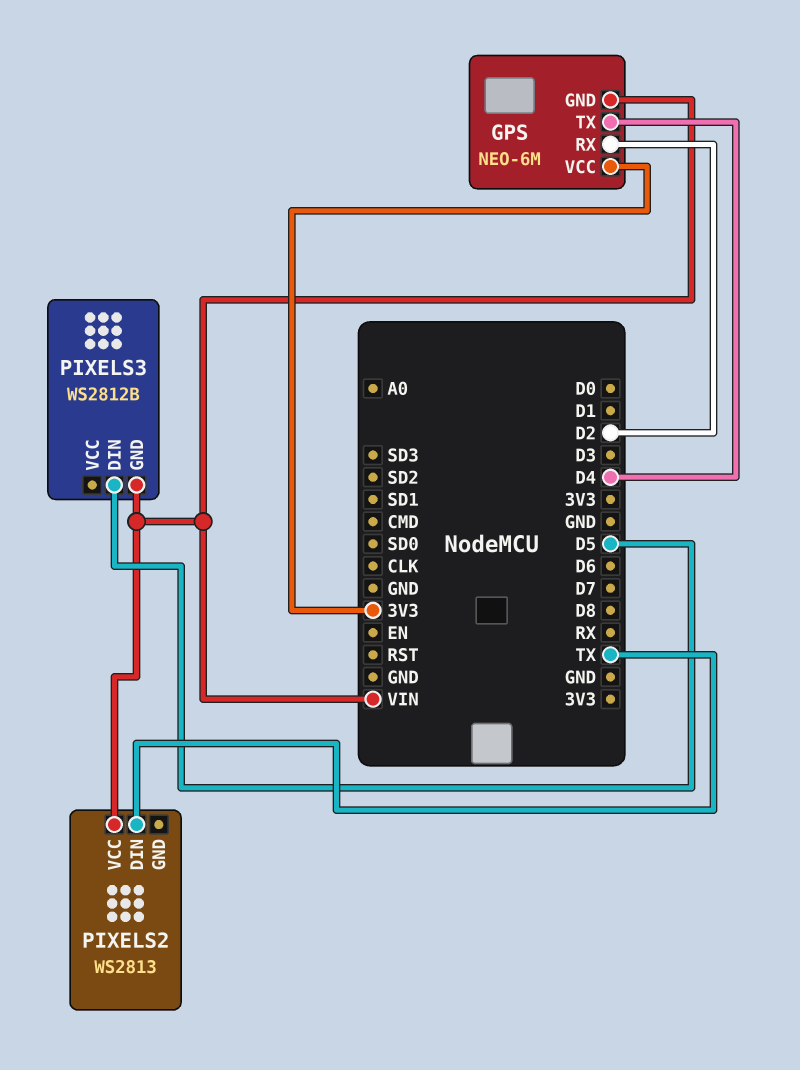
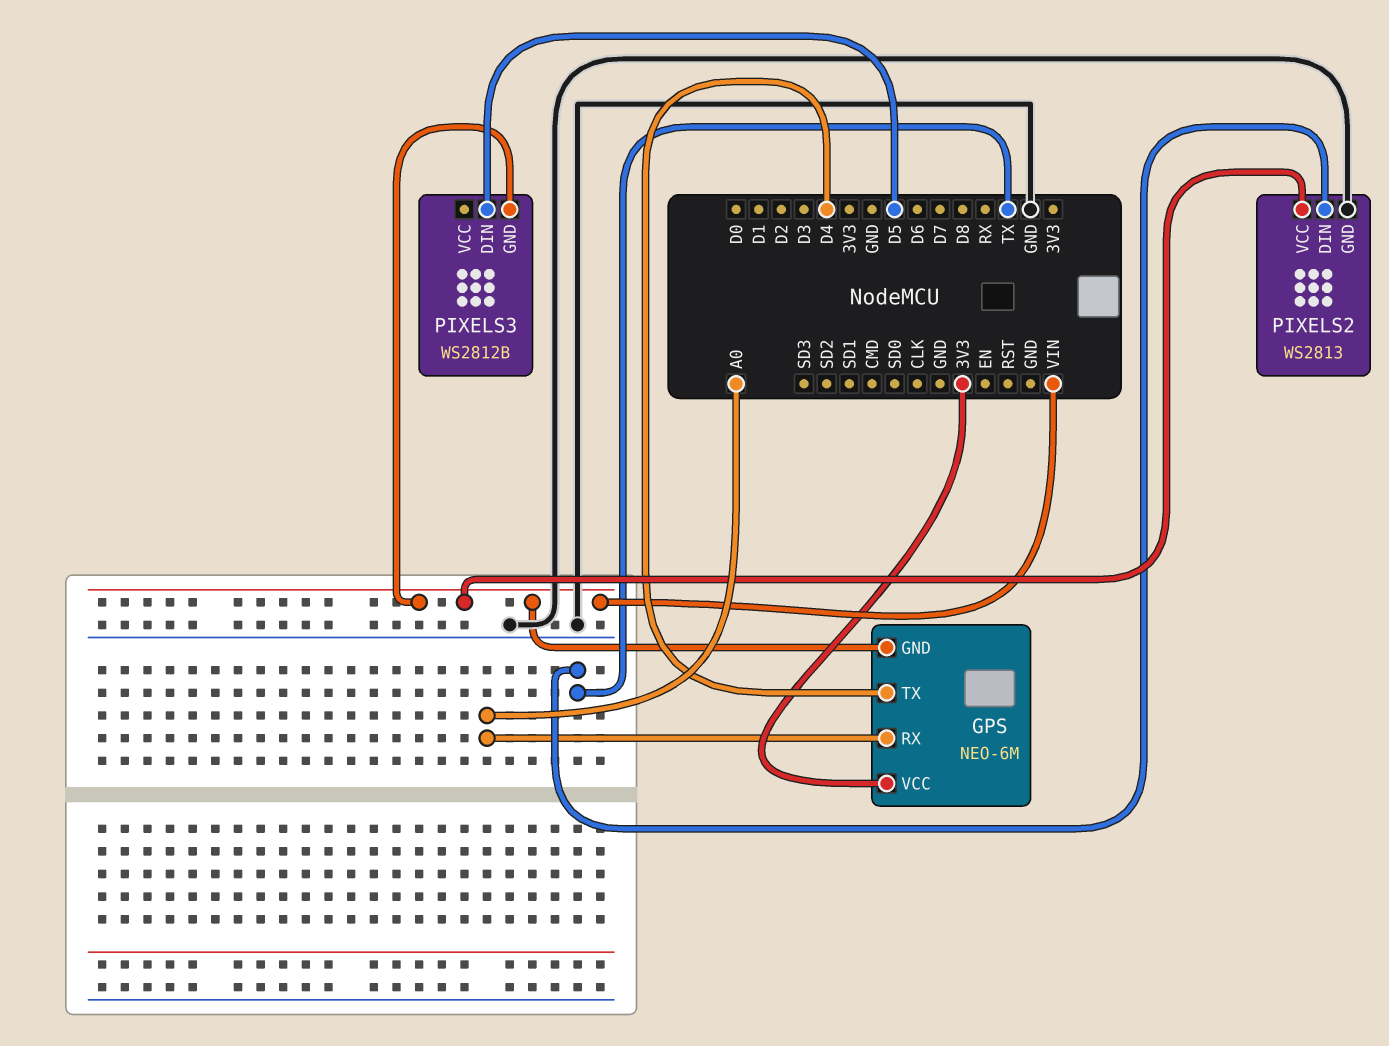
GPS pin RX: D2 -> A0
PIXELS2 pin GND: none -> GND

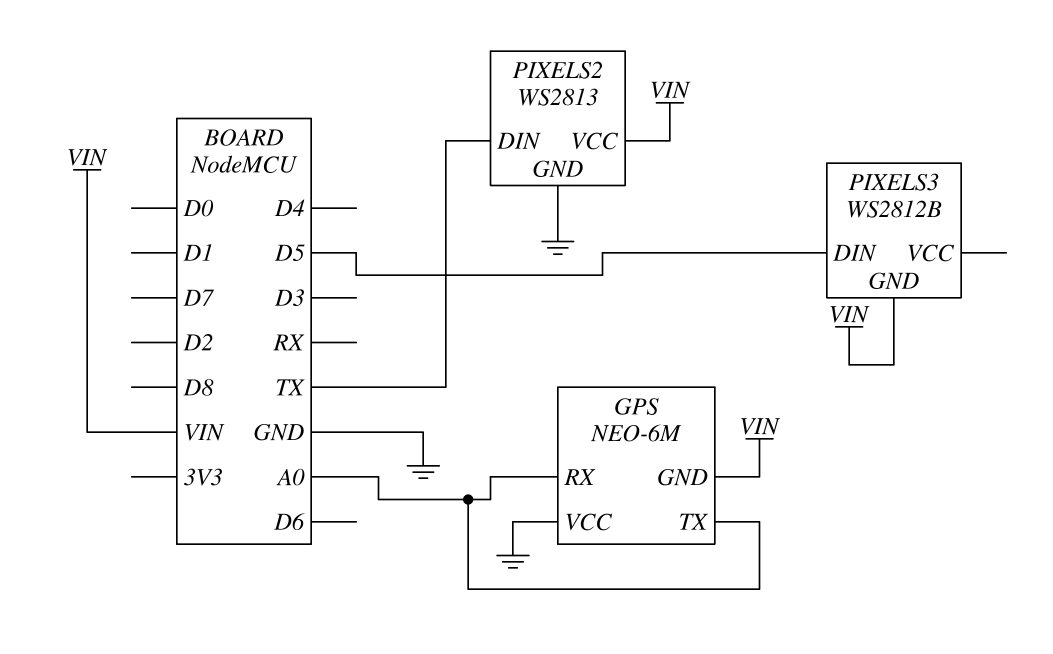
GPS pin TX: D4 -> A0
GPS pin VCC: 3V3 -> GND

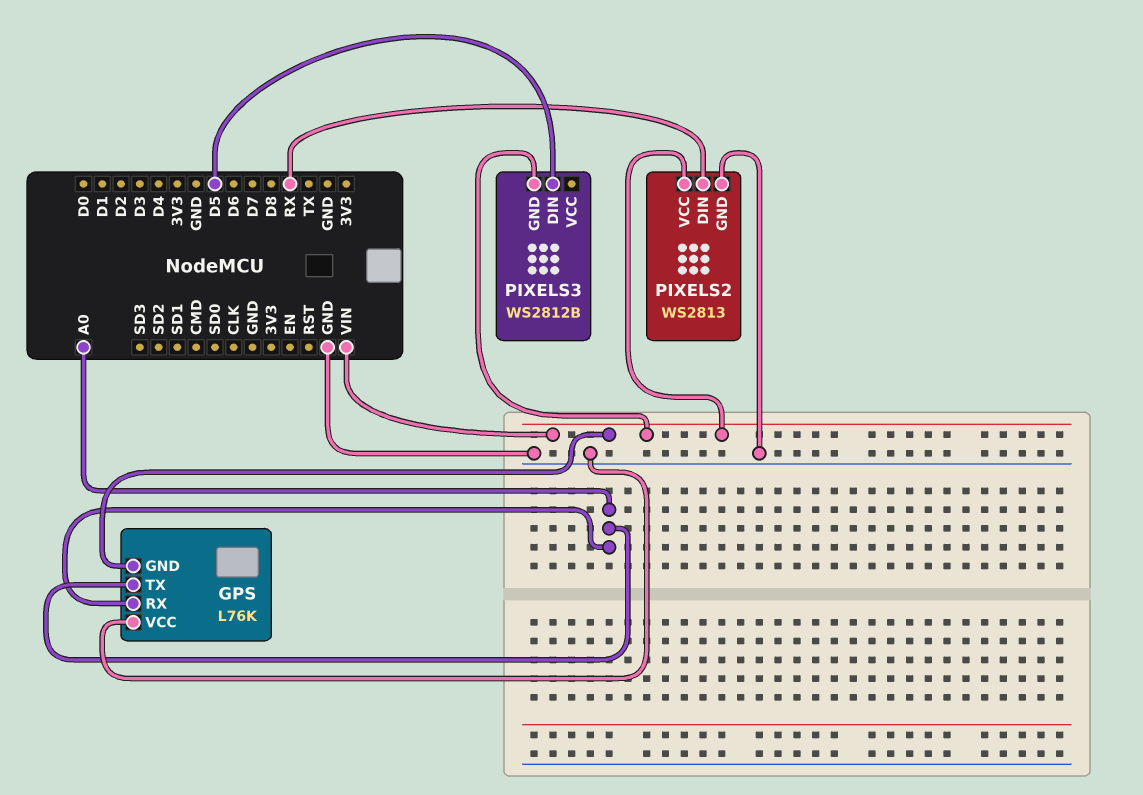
GPS: NEO-6M -> L76K
PIXELS2 pin DIN: TX -> RX

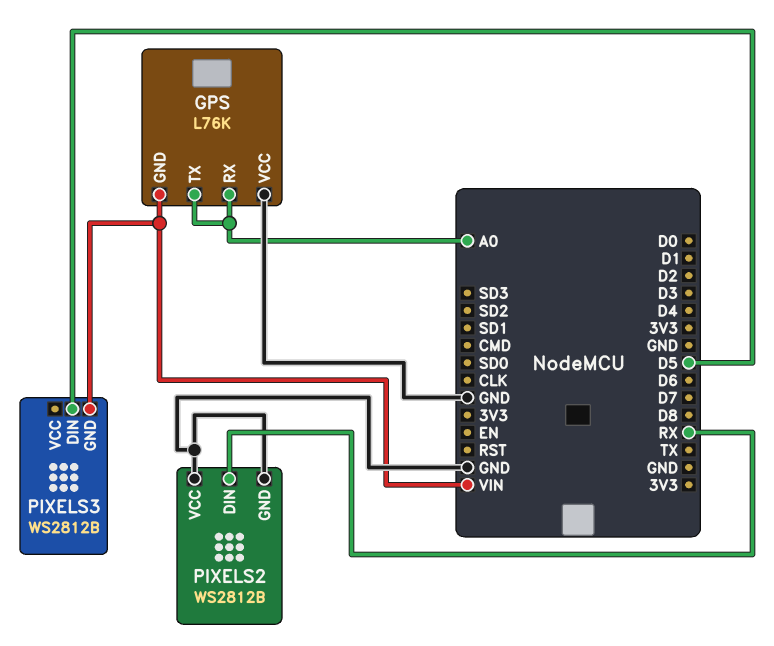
PIXELS2: WS2813 -> WS2812B
PIXELS2 pin VCC: VIN -> GND

